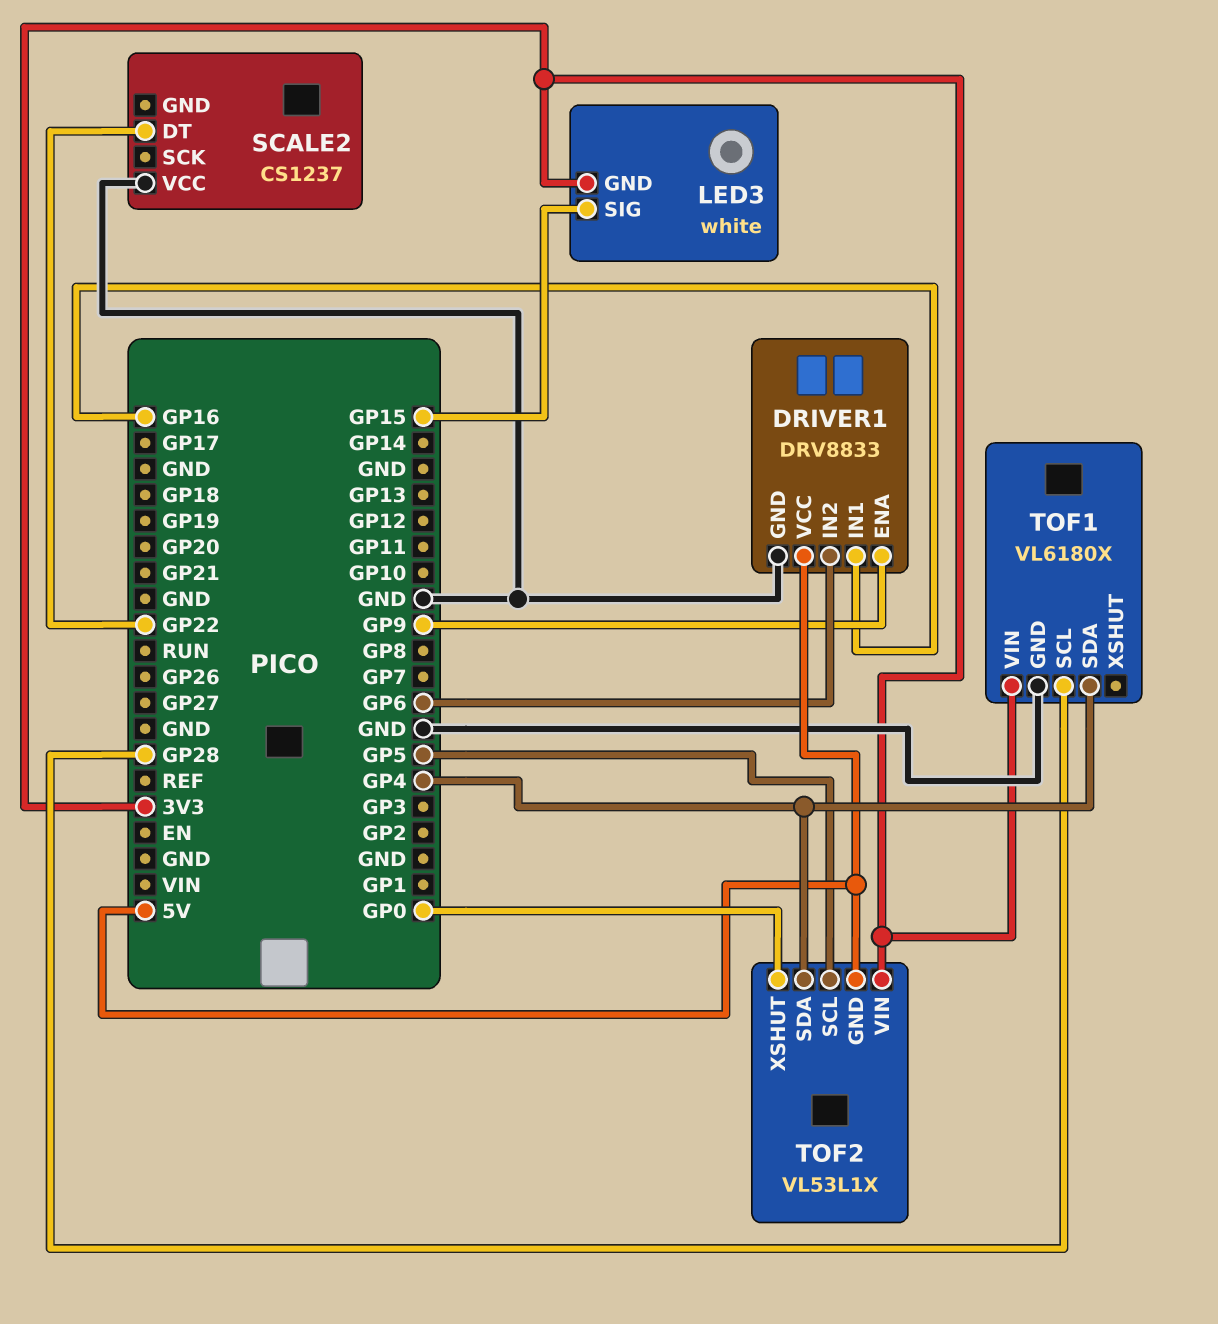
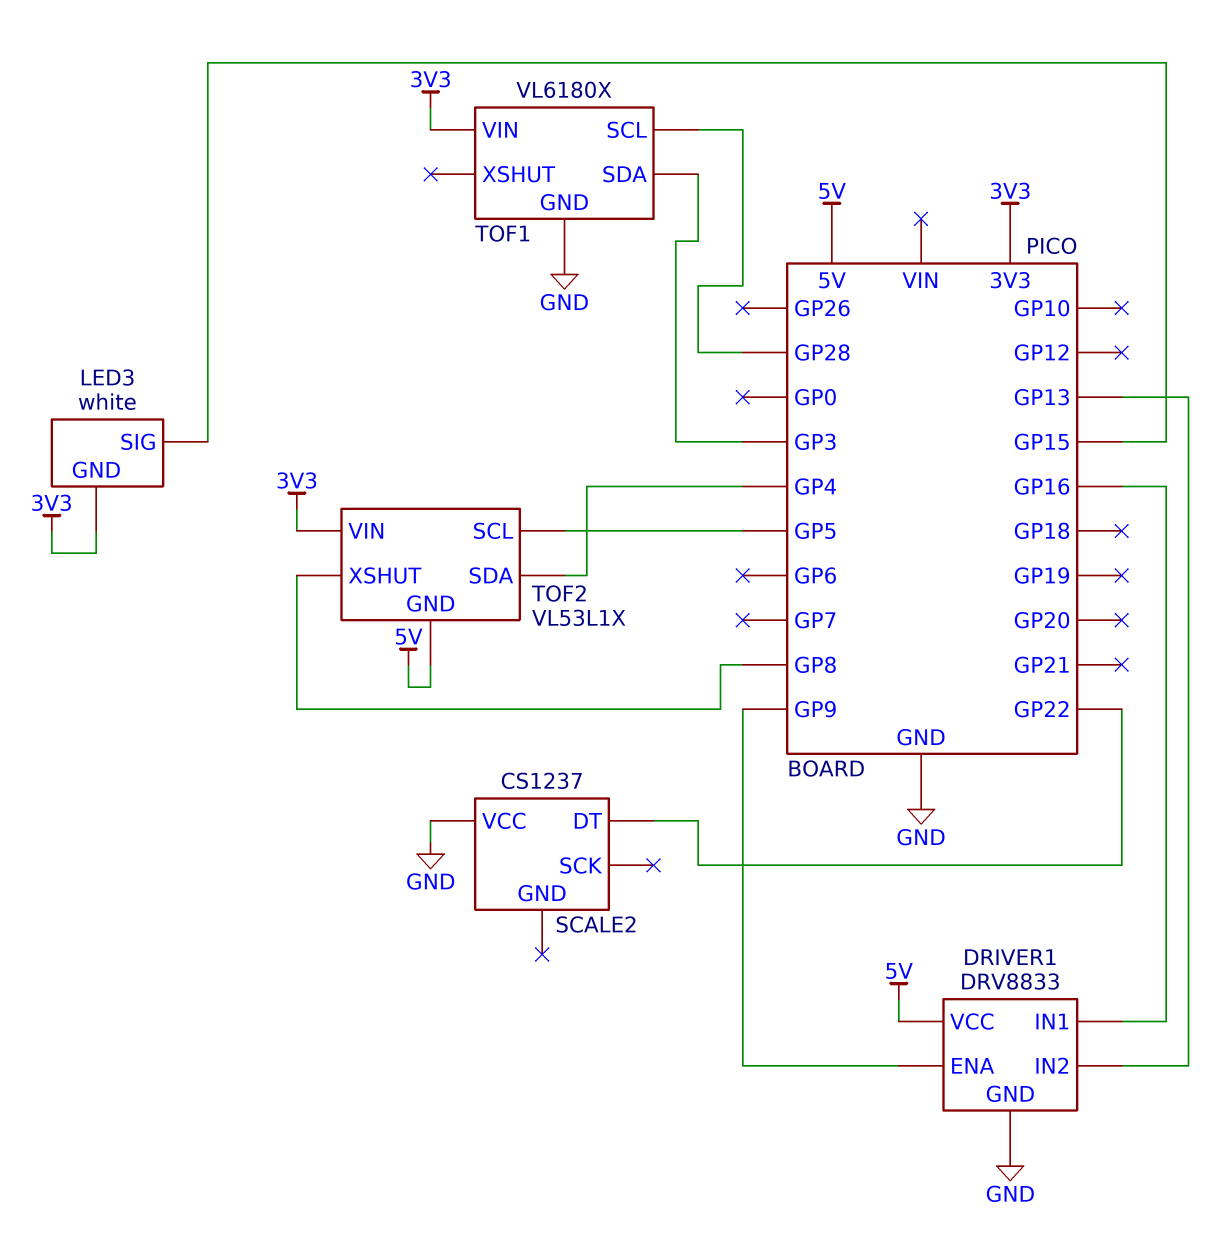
DRIVER1 pin IN2: GP6 -> GP13
TOF1 pin SDA: GP4 -> GP3
TOF2 pin XSHUT: GP0 -> GP8

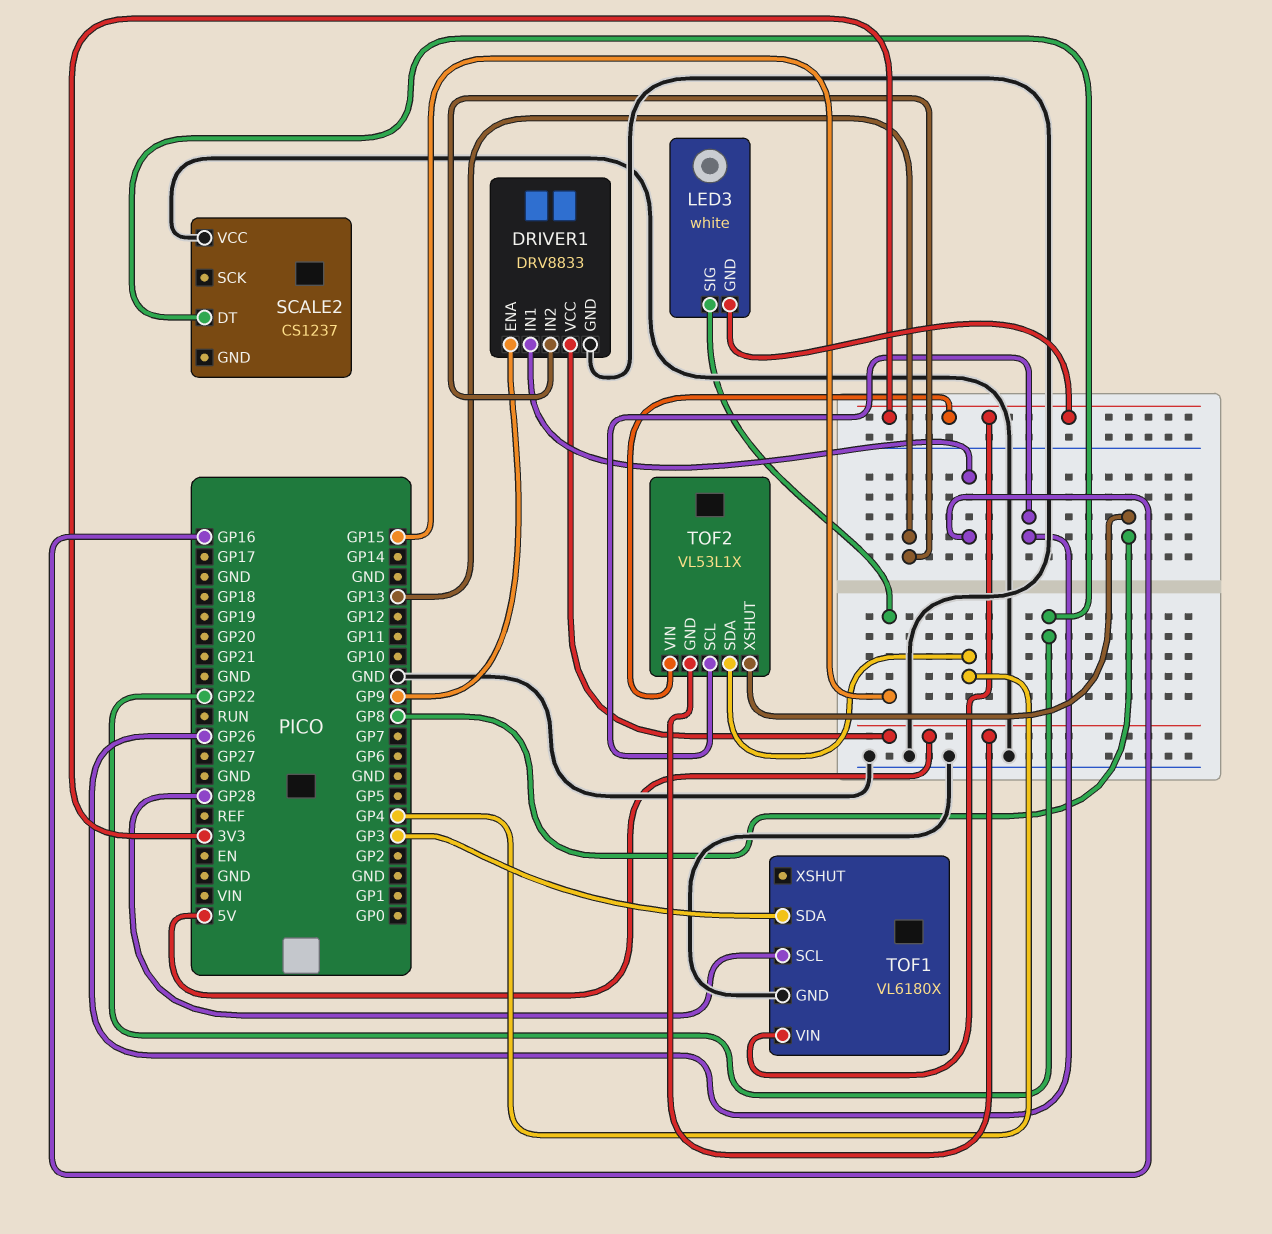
TOF2 pin SCL: GP5 -> GP26

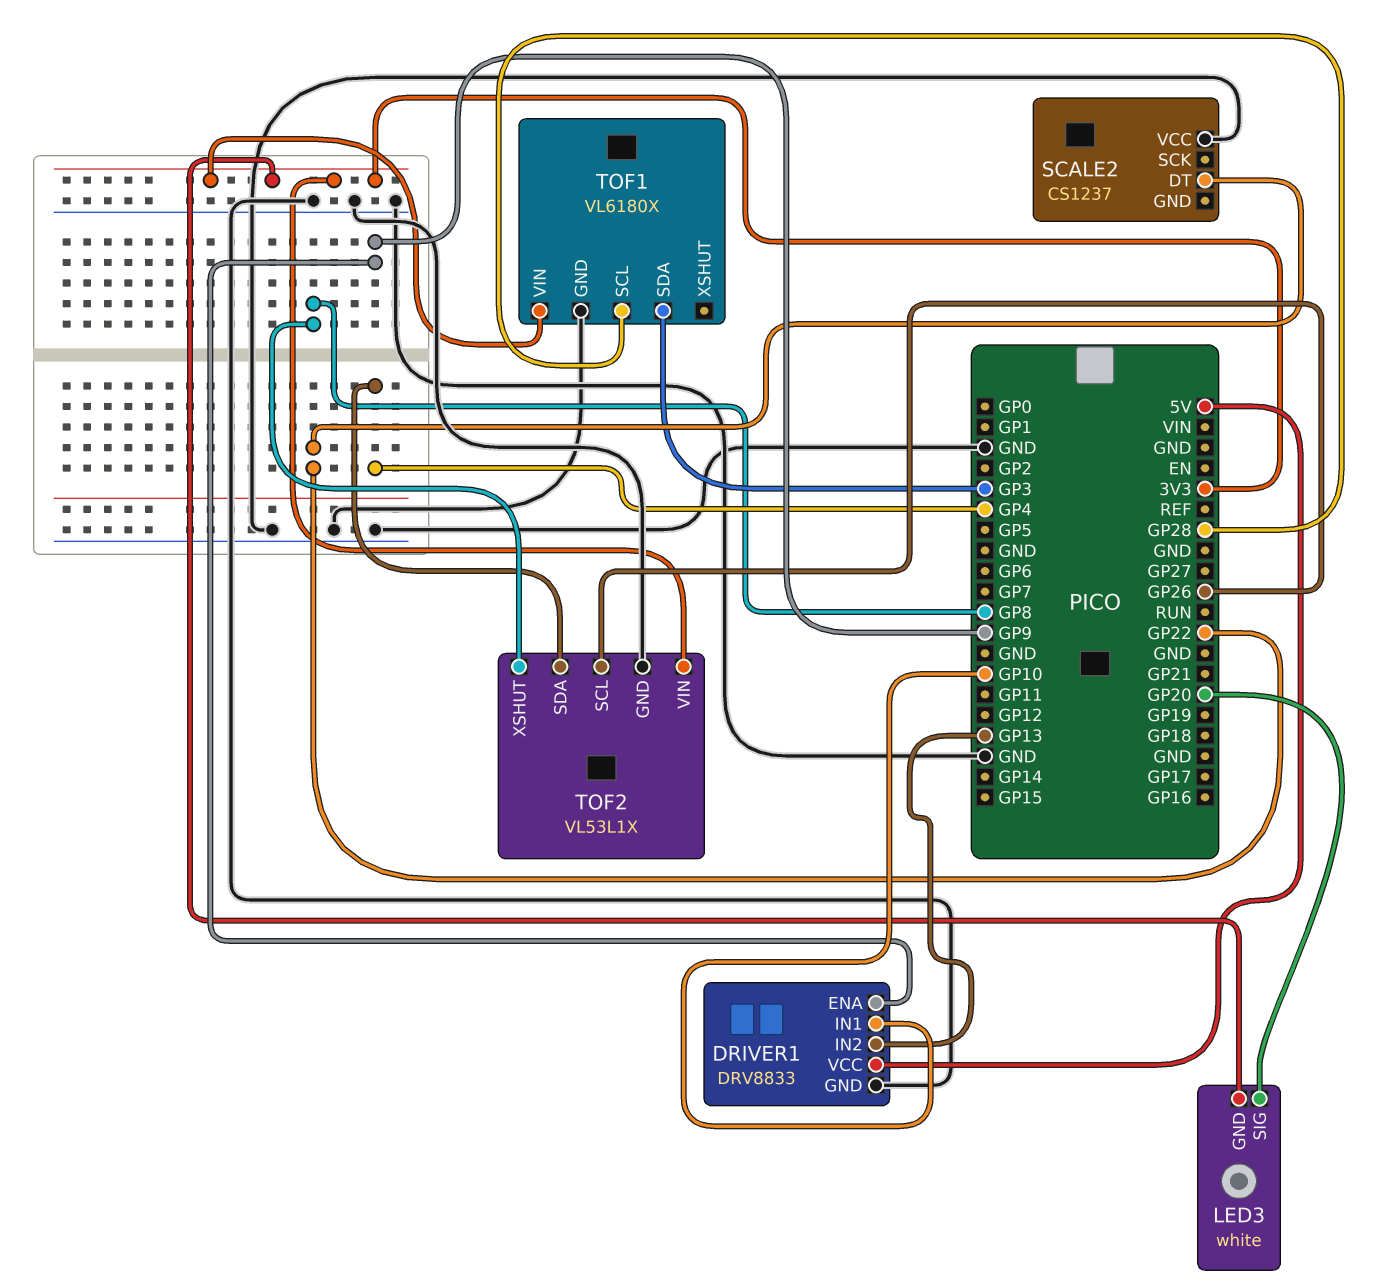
DRIVER1 pin IN1: GP16 -> GP10
LED3 pin SIG: GP15 -> GP20
TOF2 pin GND: 5V -> GND

